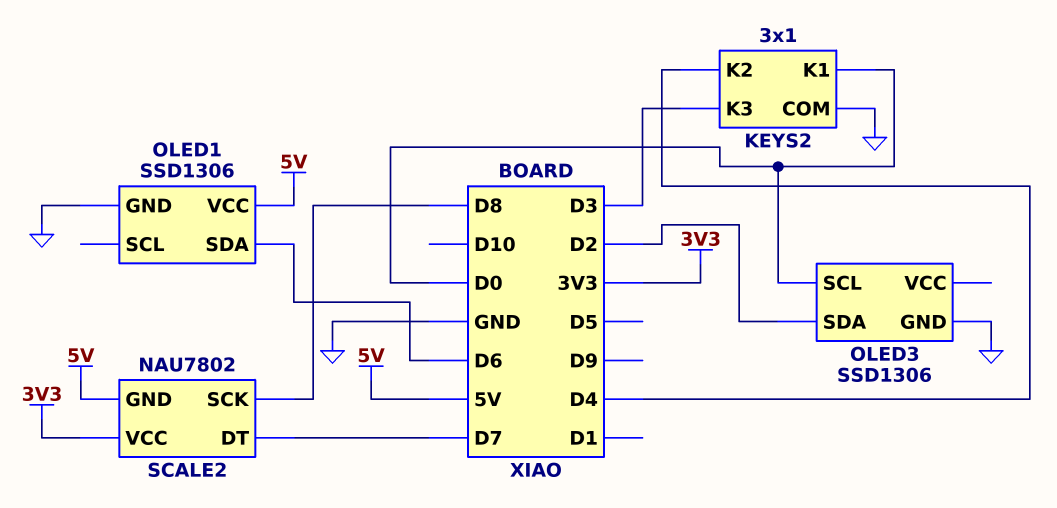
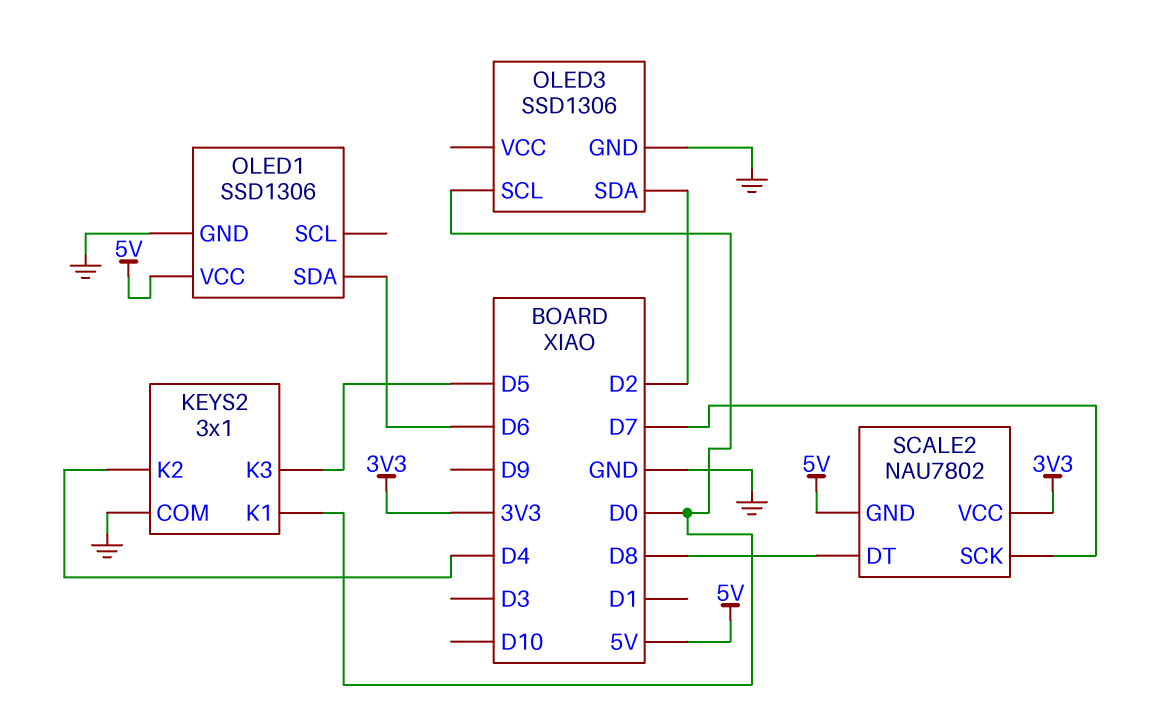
KEYS2 pin K3: D3 -> D5
SCALE2 pin DT: D7 -> D8
SCALE2 pin SCK: D8 -> D7

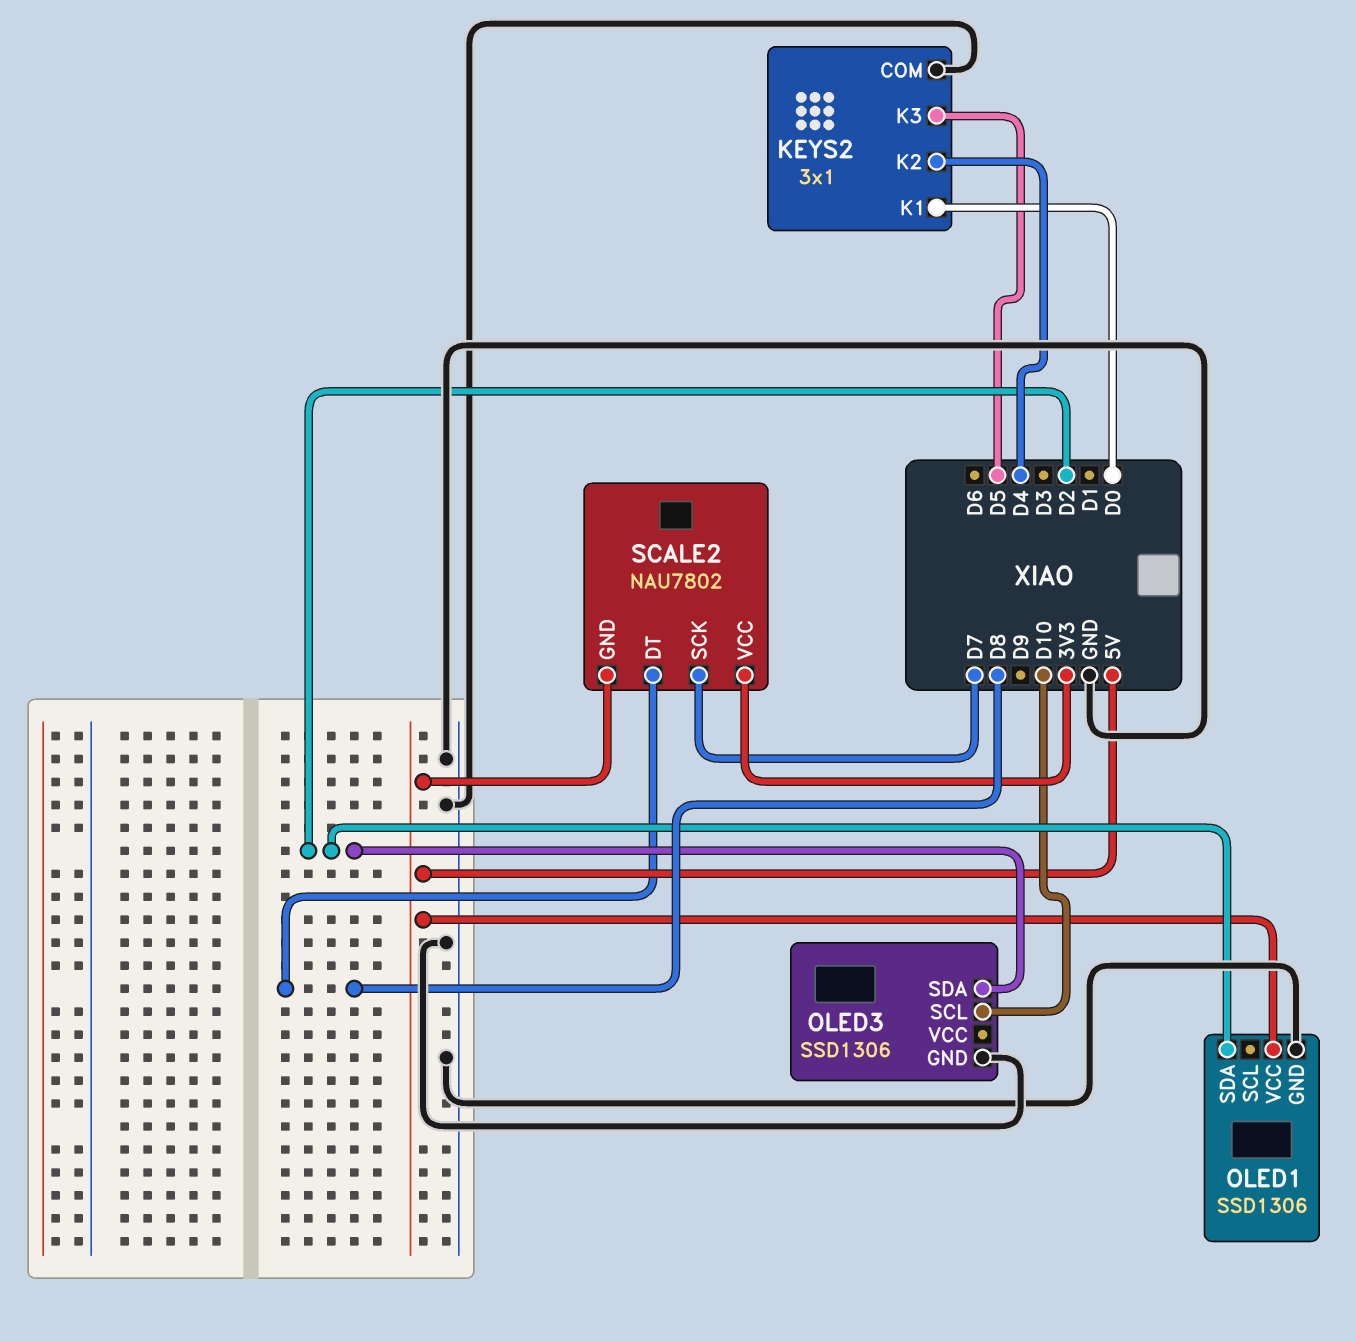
OLED1 pin SDA: D6 -> D2
OLED3 pin SCL: D0 -> D10

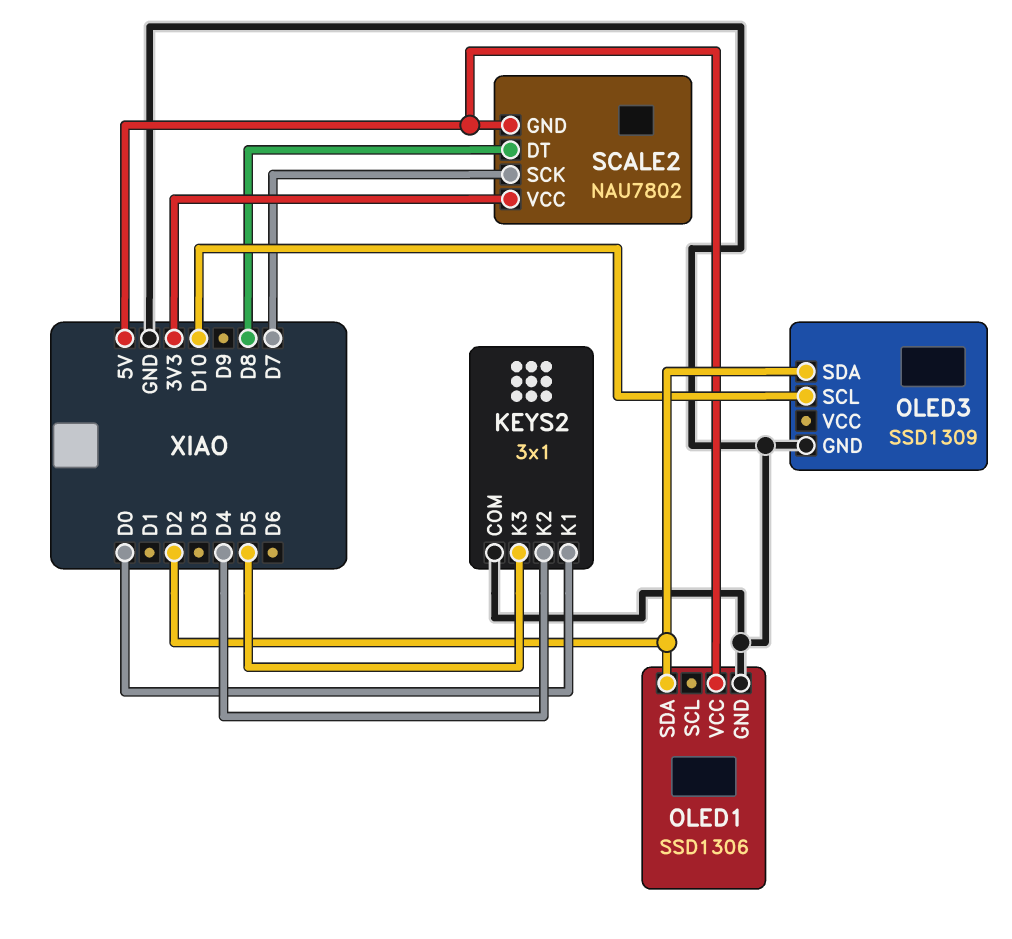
OLED3: SSD1306 -> SSD1309

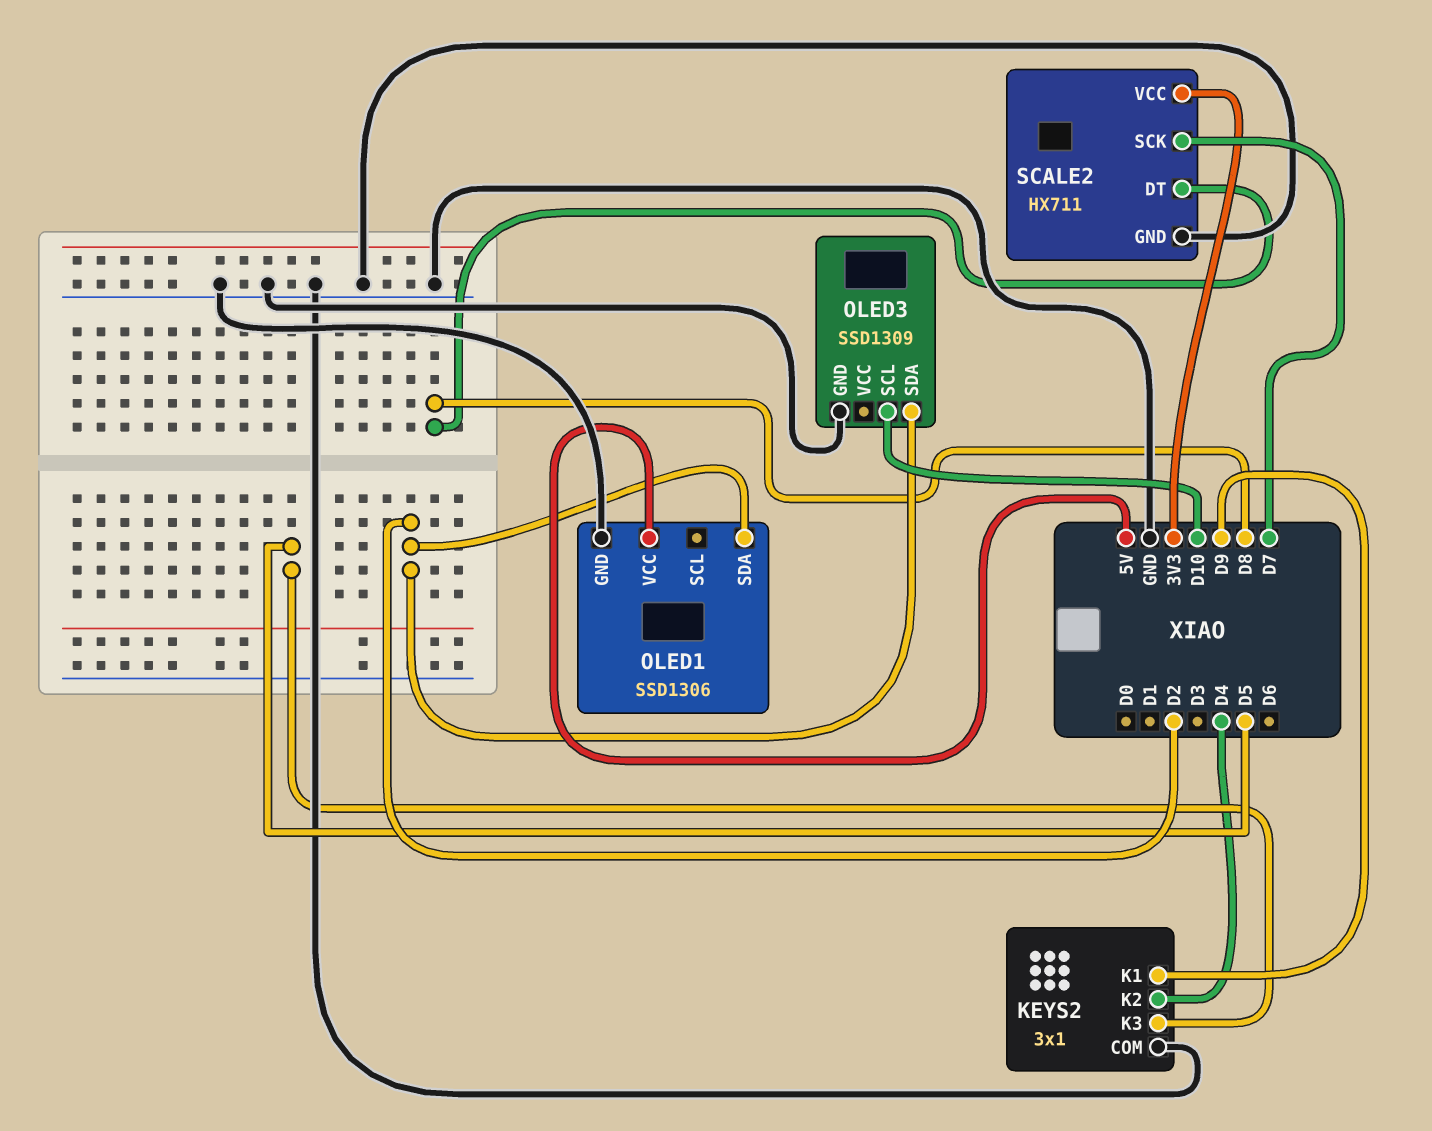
KEYS2 pin K1: D0 -> D9
SCALE2: NAU7802 -> HX711
SCALE2 pin GND: 5V -> GND

